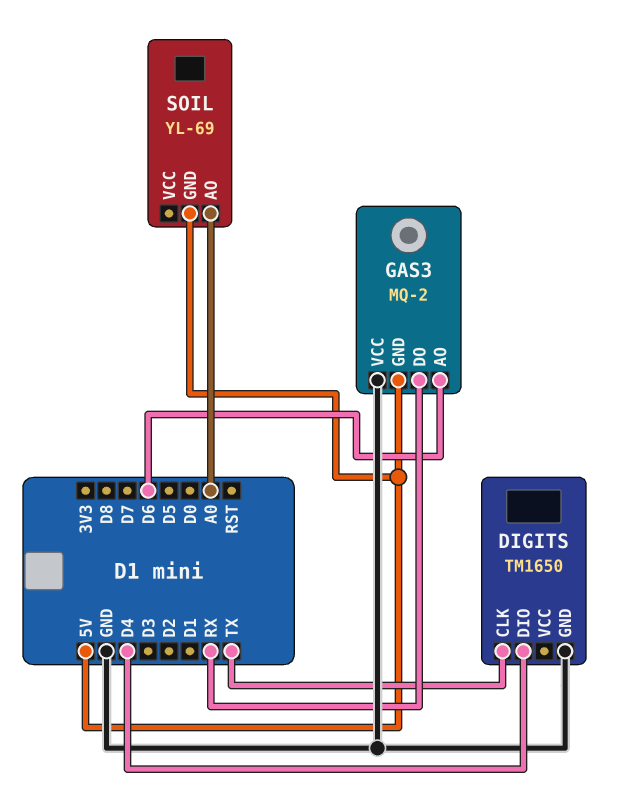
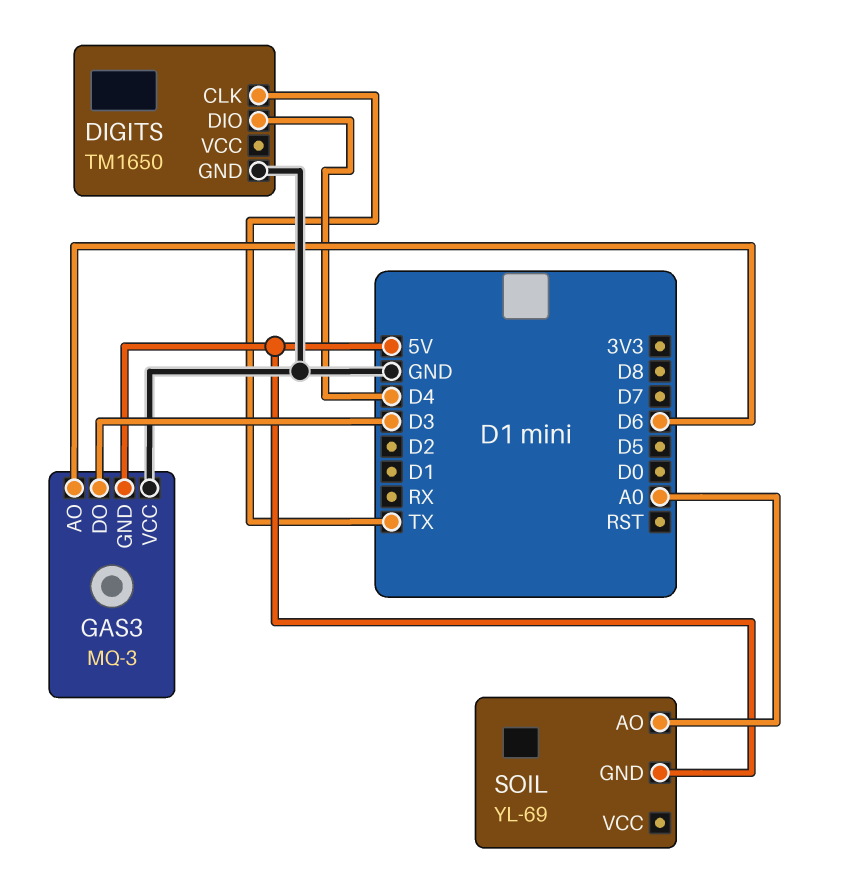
GAS3: MQ-2 -> MQ-3
GAS3 pin DO: RX -> D3

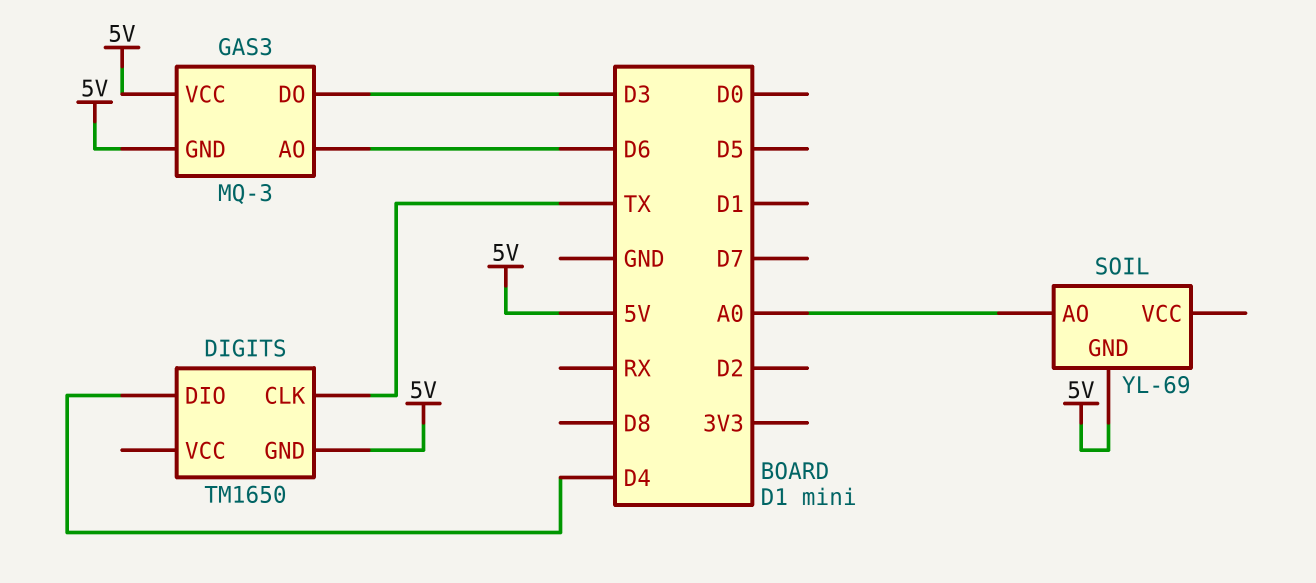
DIGITS pin GND: GND -> 5V
GAS3 pin VCC: GND -> 5V

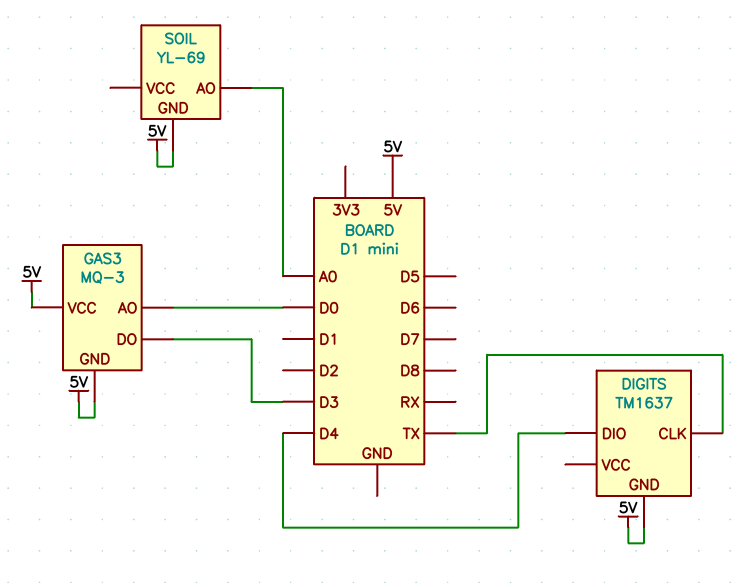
DIGITS: TM1650 -> TM1637
GAS3 pin AO: D6 -> D0

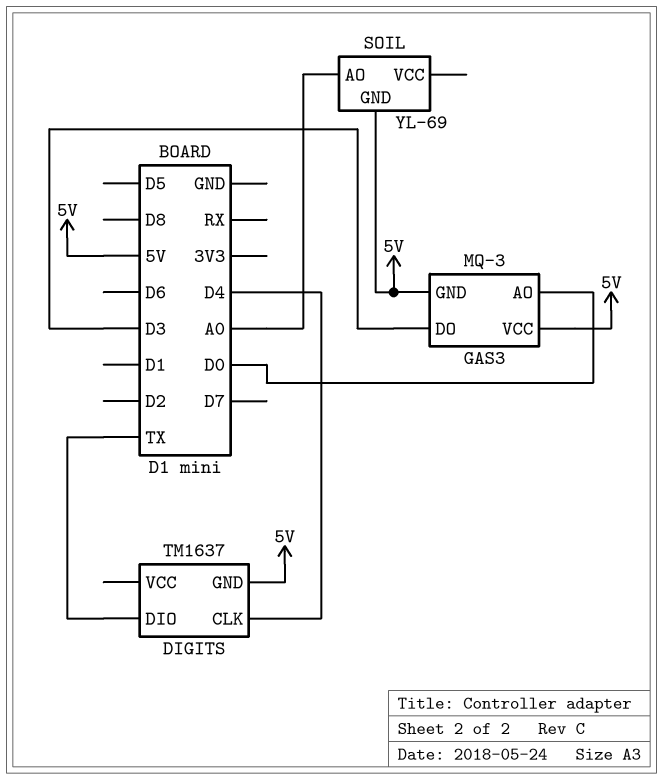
DIGITS pin CLK: TX -> D4
DIGITS pin DIO: D4 -> TX

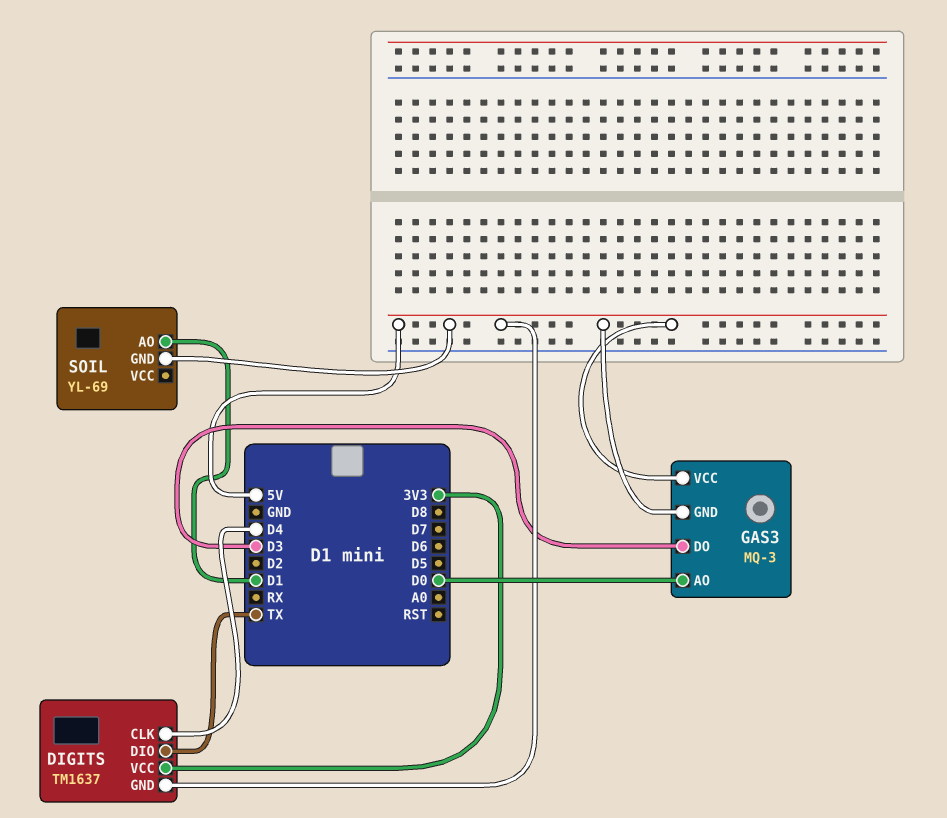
DIGITS pin VCC: none -> 3V3
SOIL pin AO: A0 -> D1

